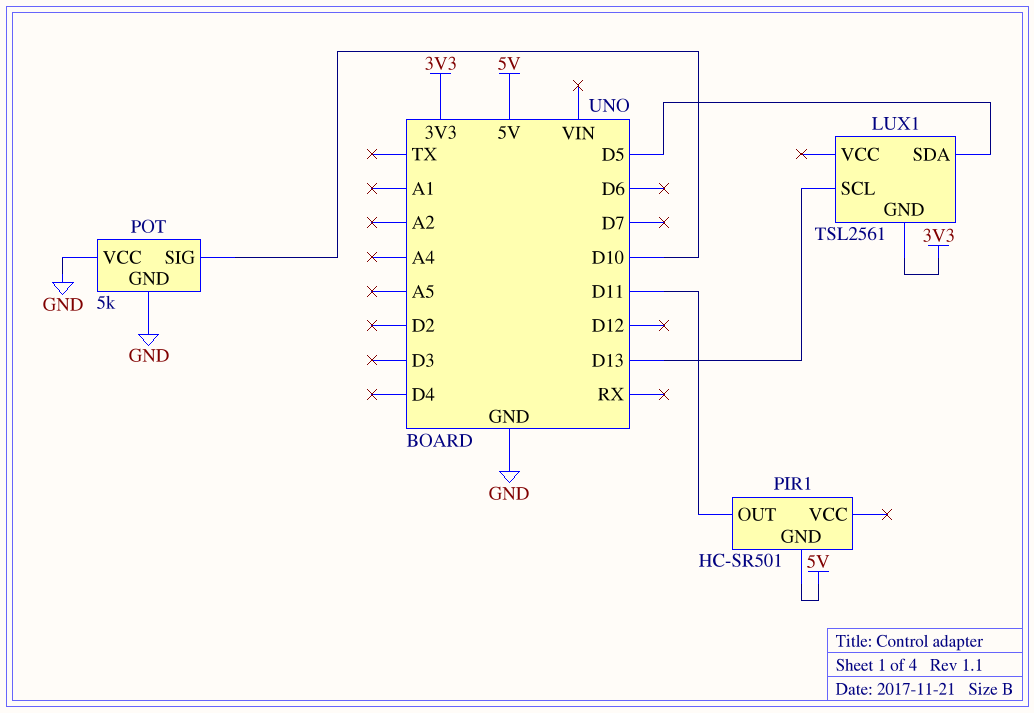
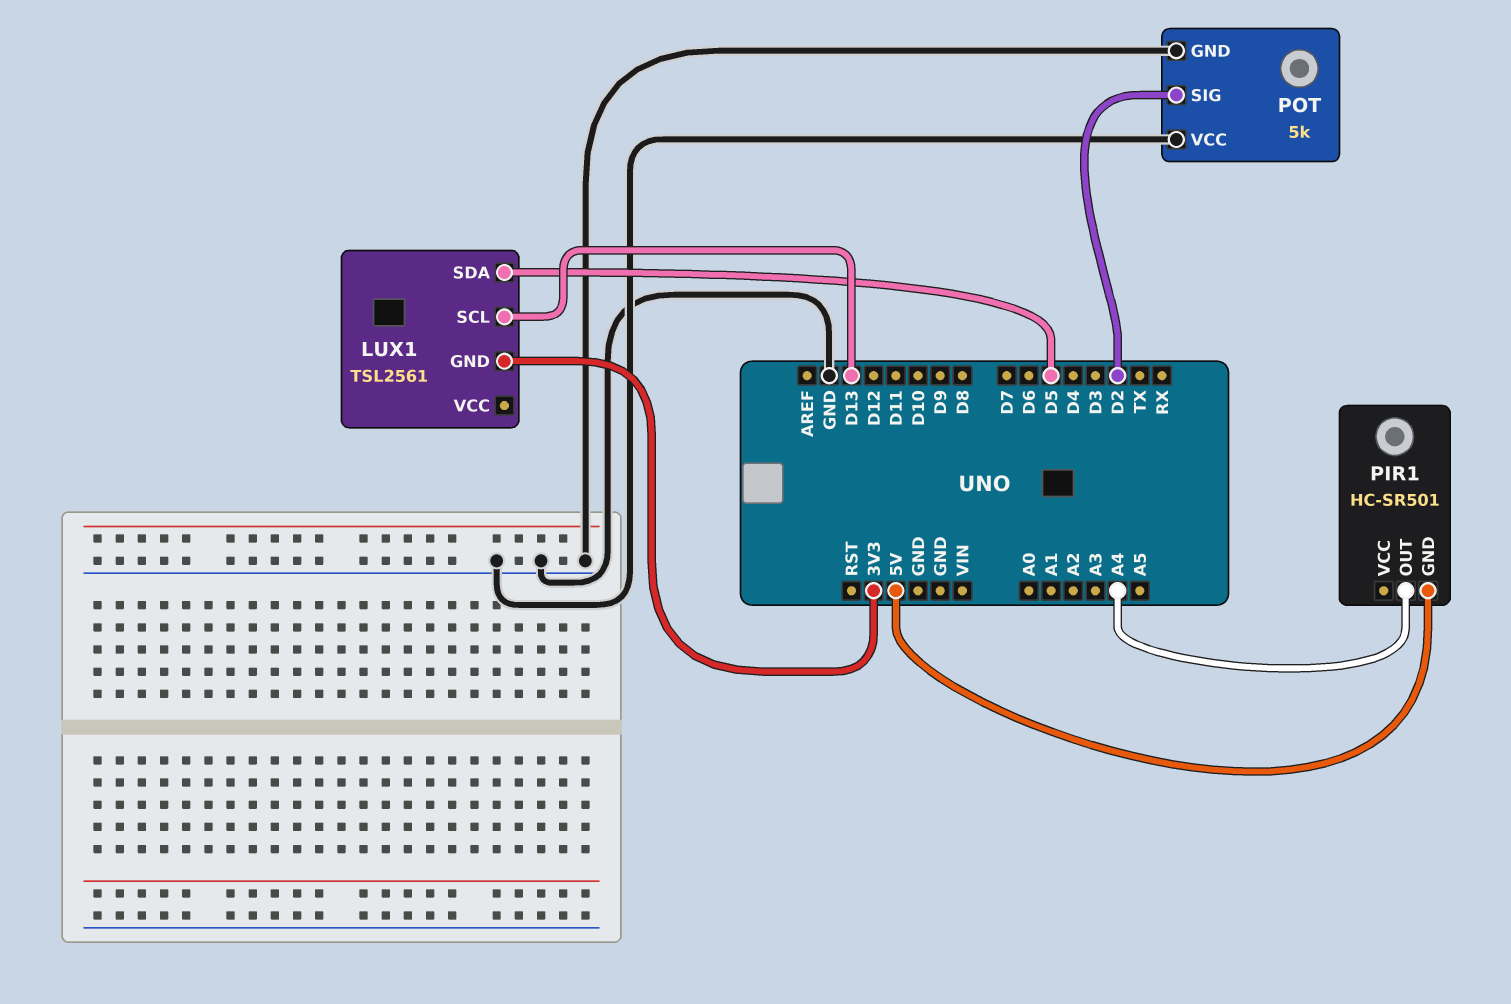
PIR1 pin OUT: D11 -> A4
POT pin SIG: D10 -> D2

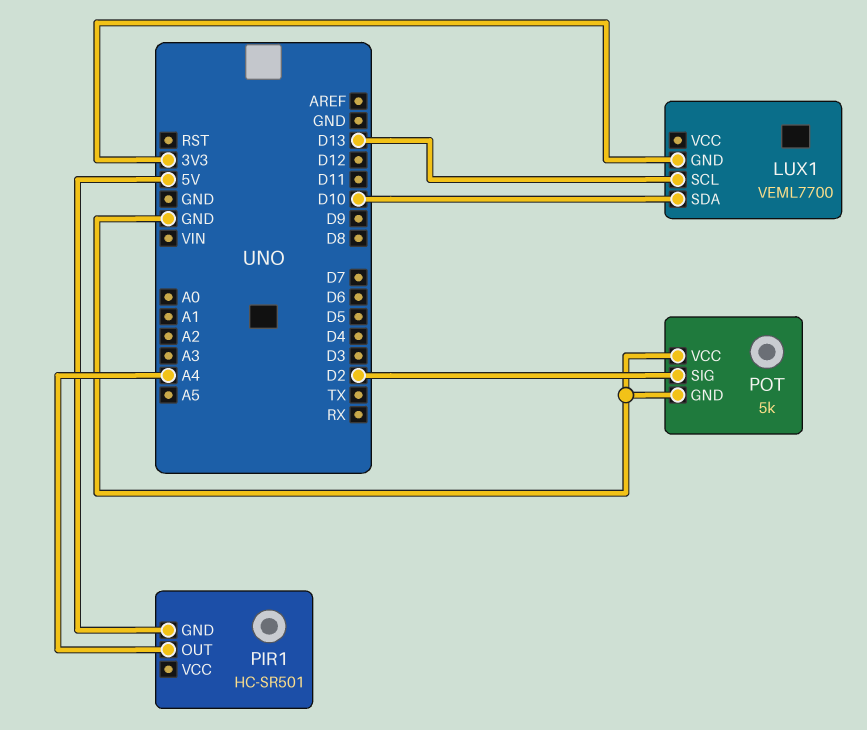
LUX1: TSL2561 -> VEML7700
LUX1 pin SDA: D5 -> D10

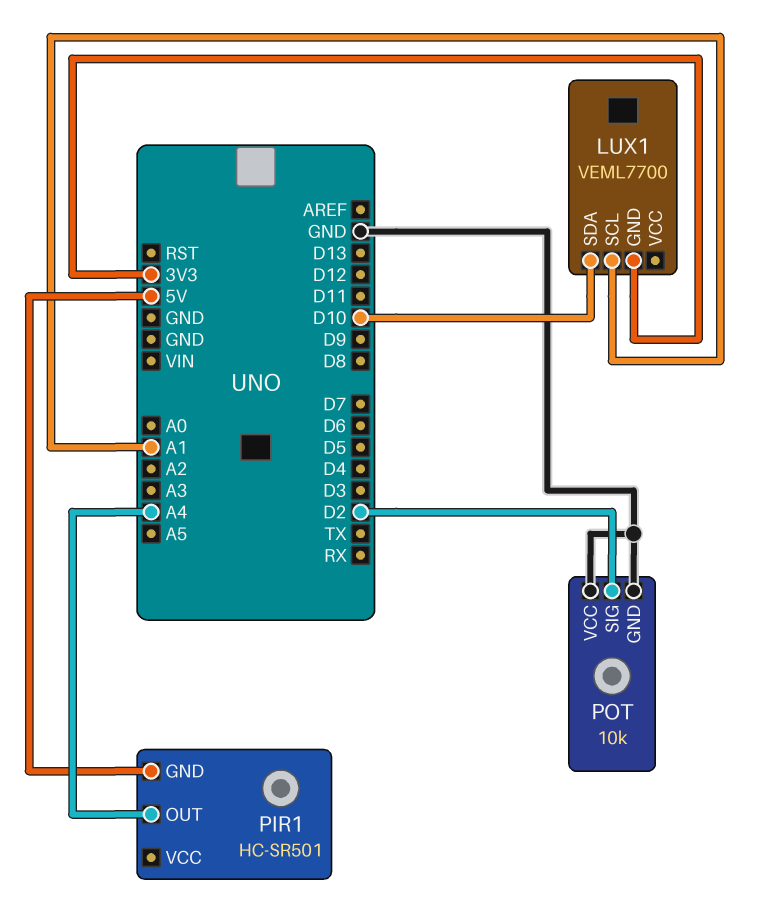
LUX1 pin SCL: D13 -> A1
POT: 5k -> 10k

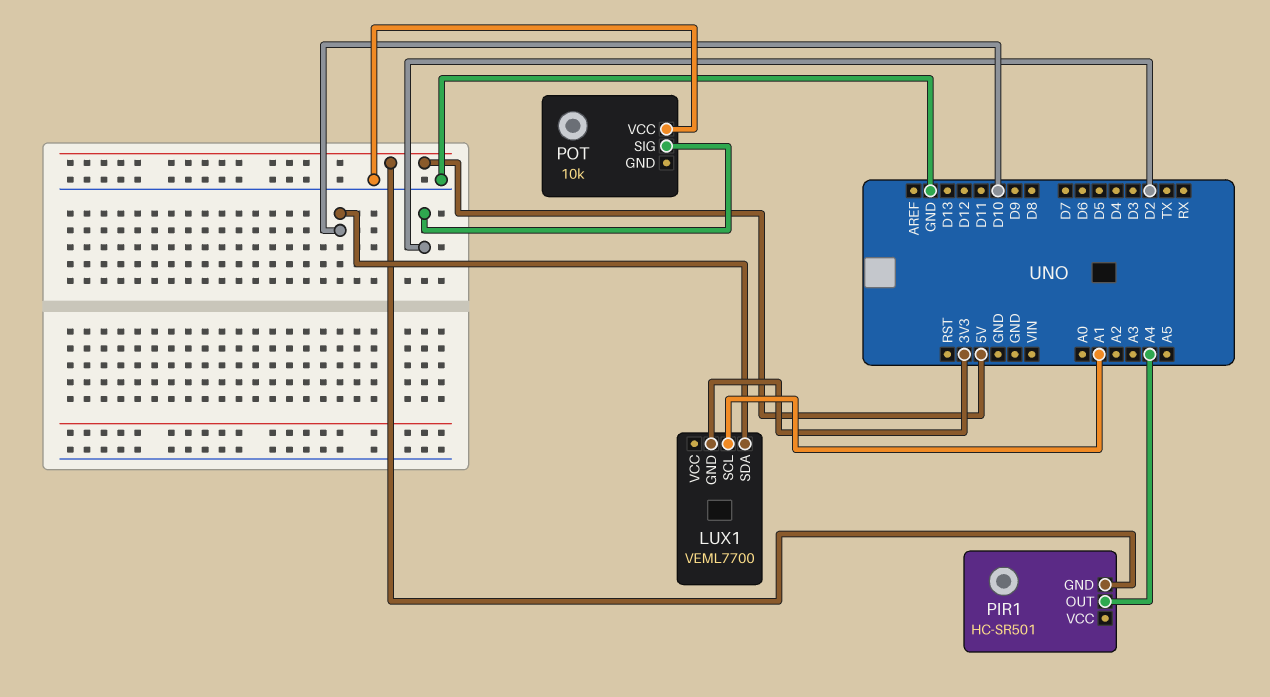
POT pin GND: GND -> none

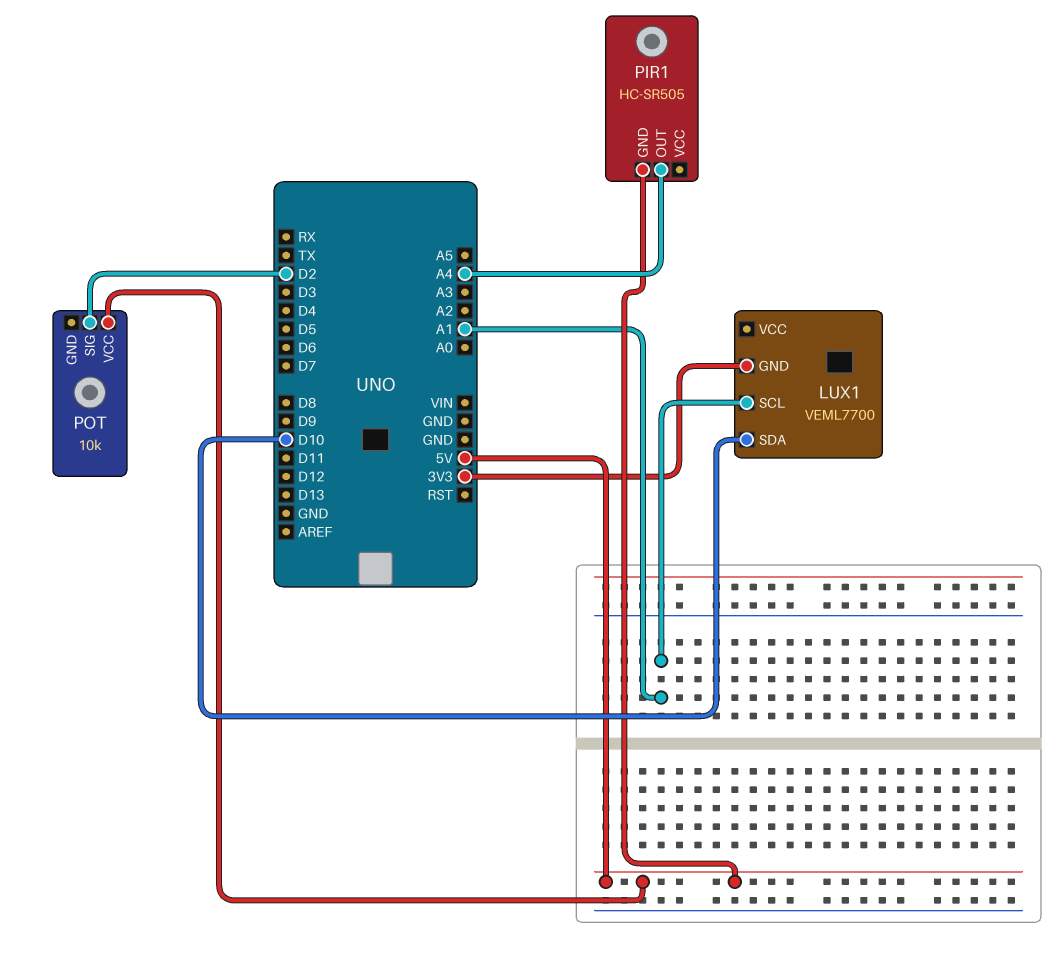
PIR1: HC-SR501 -> HC-SR505
POT pin VCC: GND -> 5V

